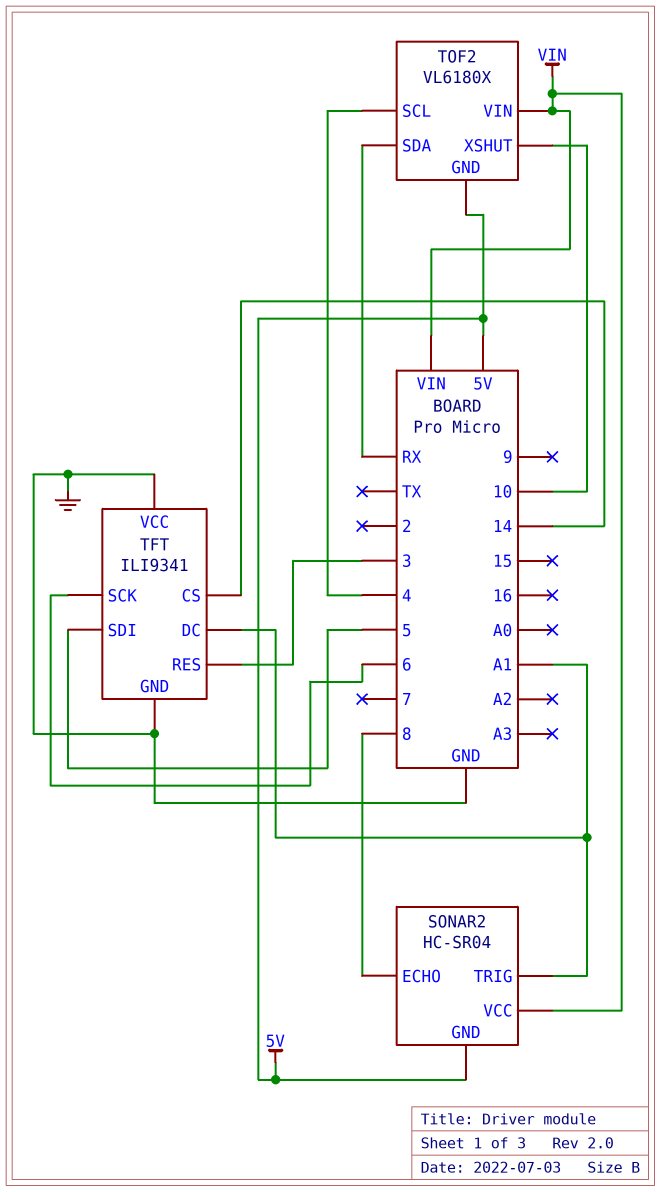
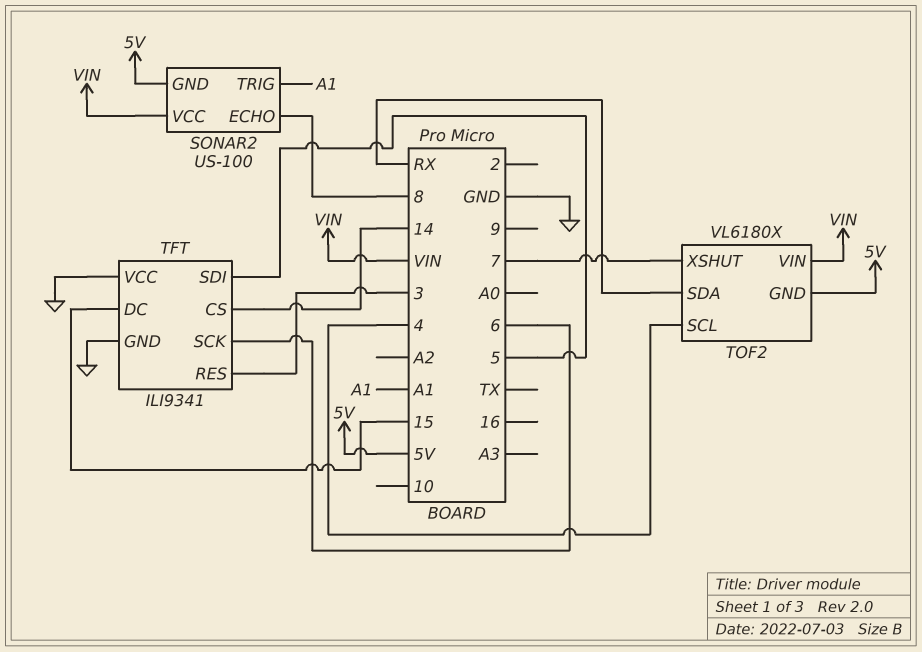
SONAR2: HC-SR04 -> US-100
TFT pin DC: A1 -> 15
TOF2 pin XSHUT: 10 -> 7

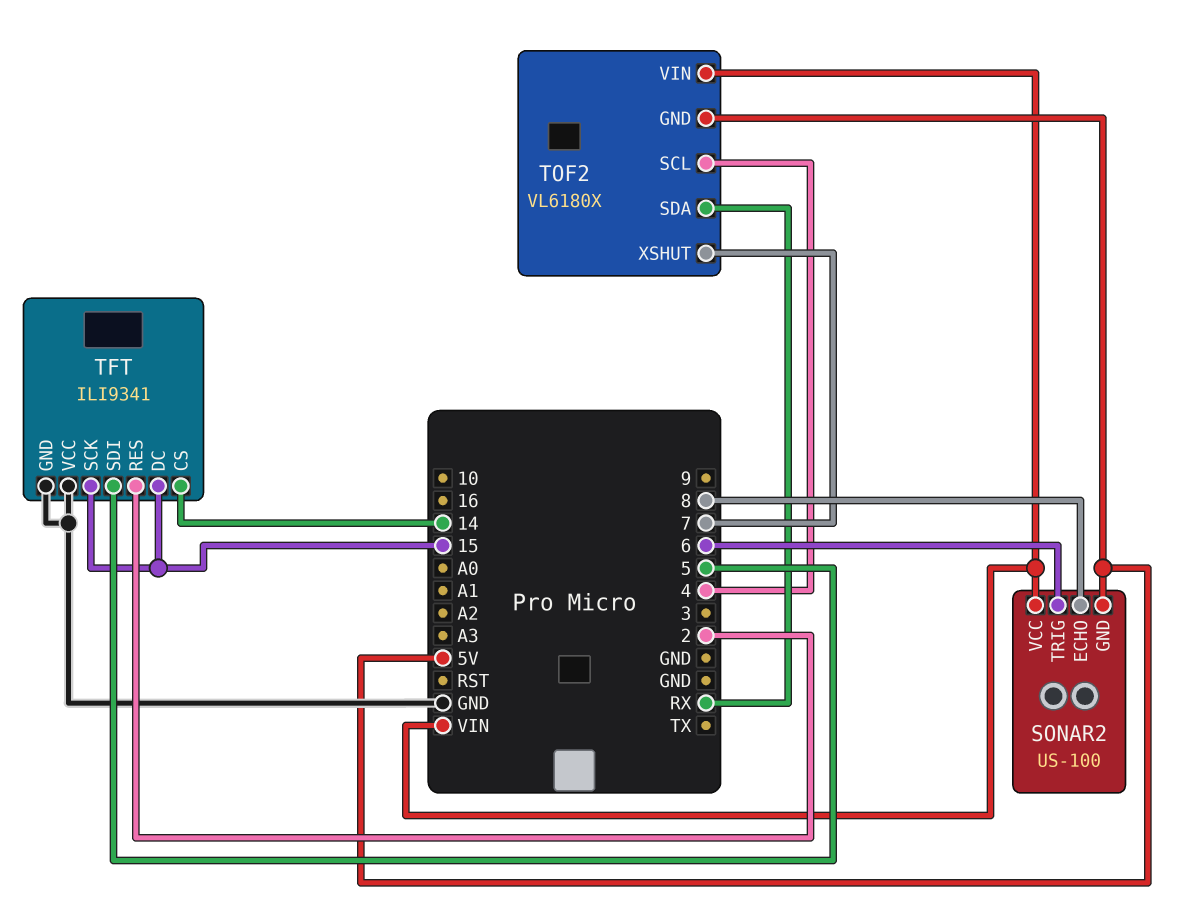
SONAR2 pin TRIG: A1 -> 6
TFT pin RES: 3 -> 2
TFT pin SCK: 6 -> 15

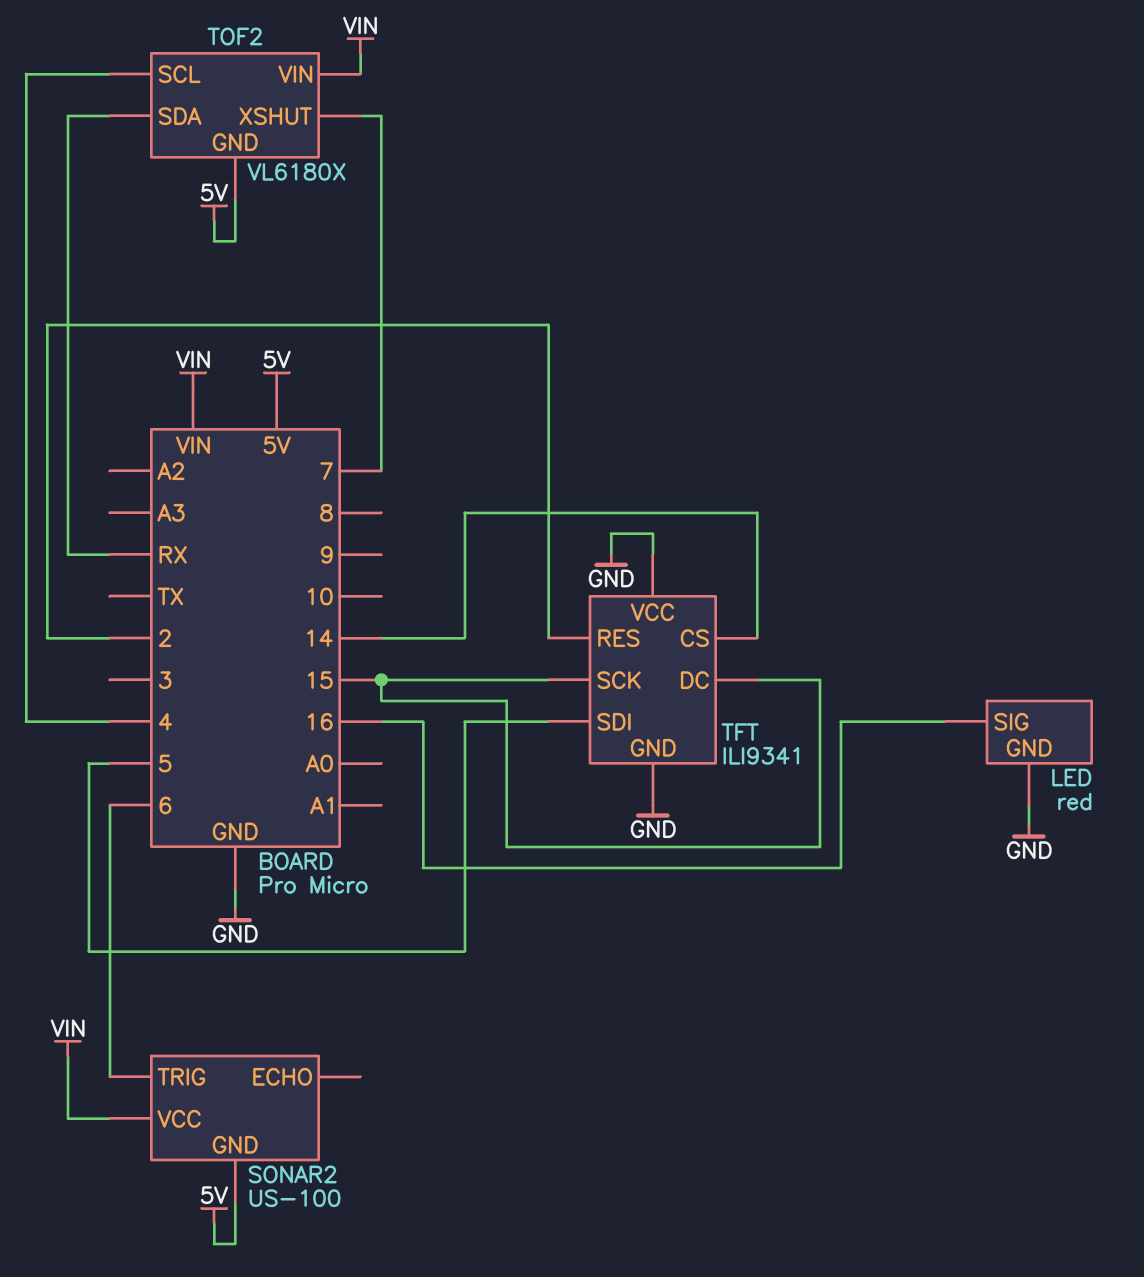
LED: none -> red
LED pin GND: none -> GND
LED pin SIG: none -> 16
SONAR2 pin ECHO: 8 -> none

